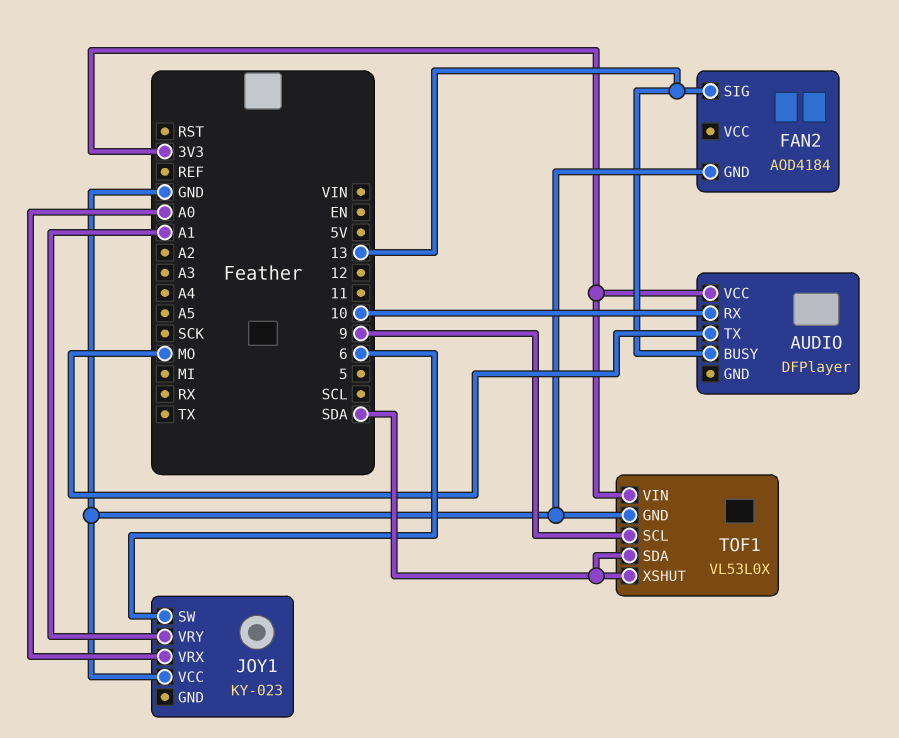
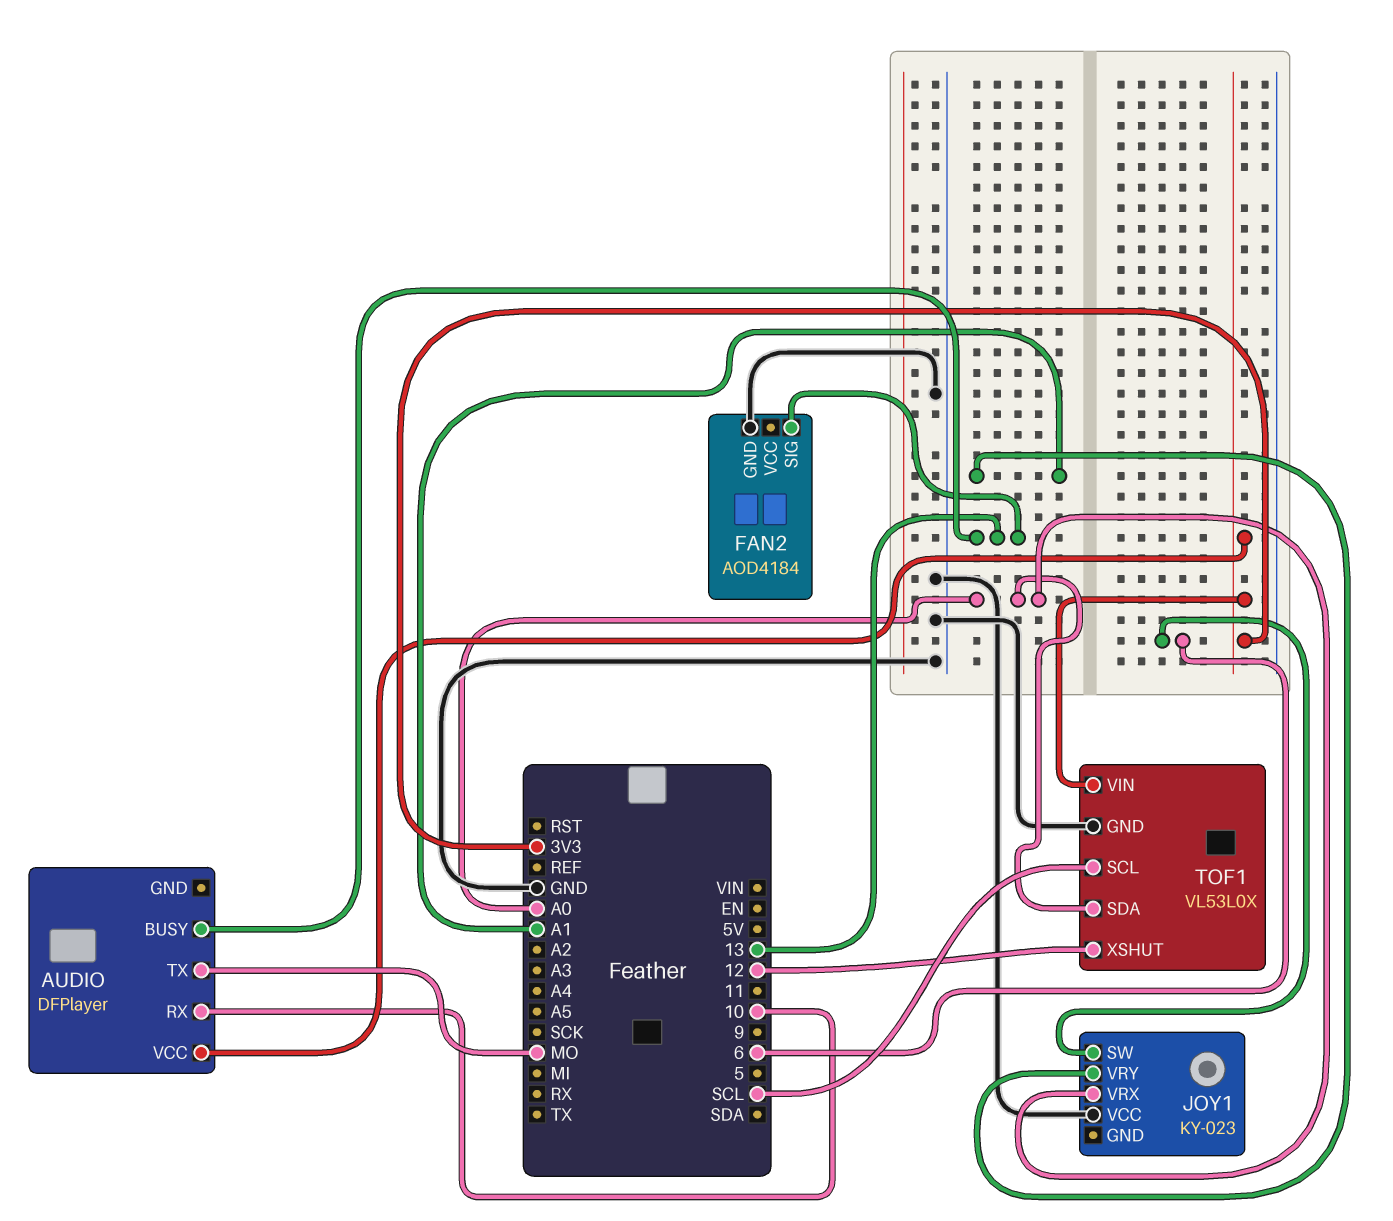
TOF1 pin SCL: 9 -> SCL
TOF1 pin SDA: SDA -> A0
TOF1 pin XSHUT: SDA -> 12

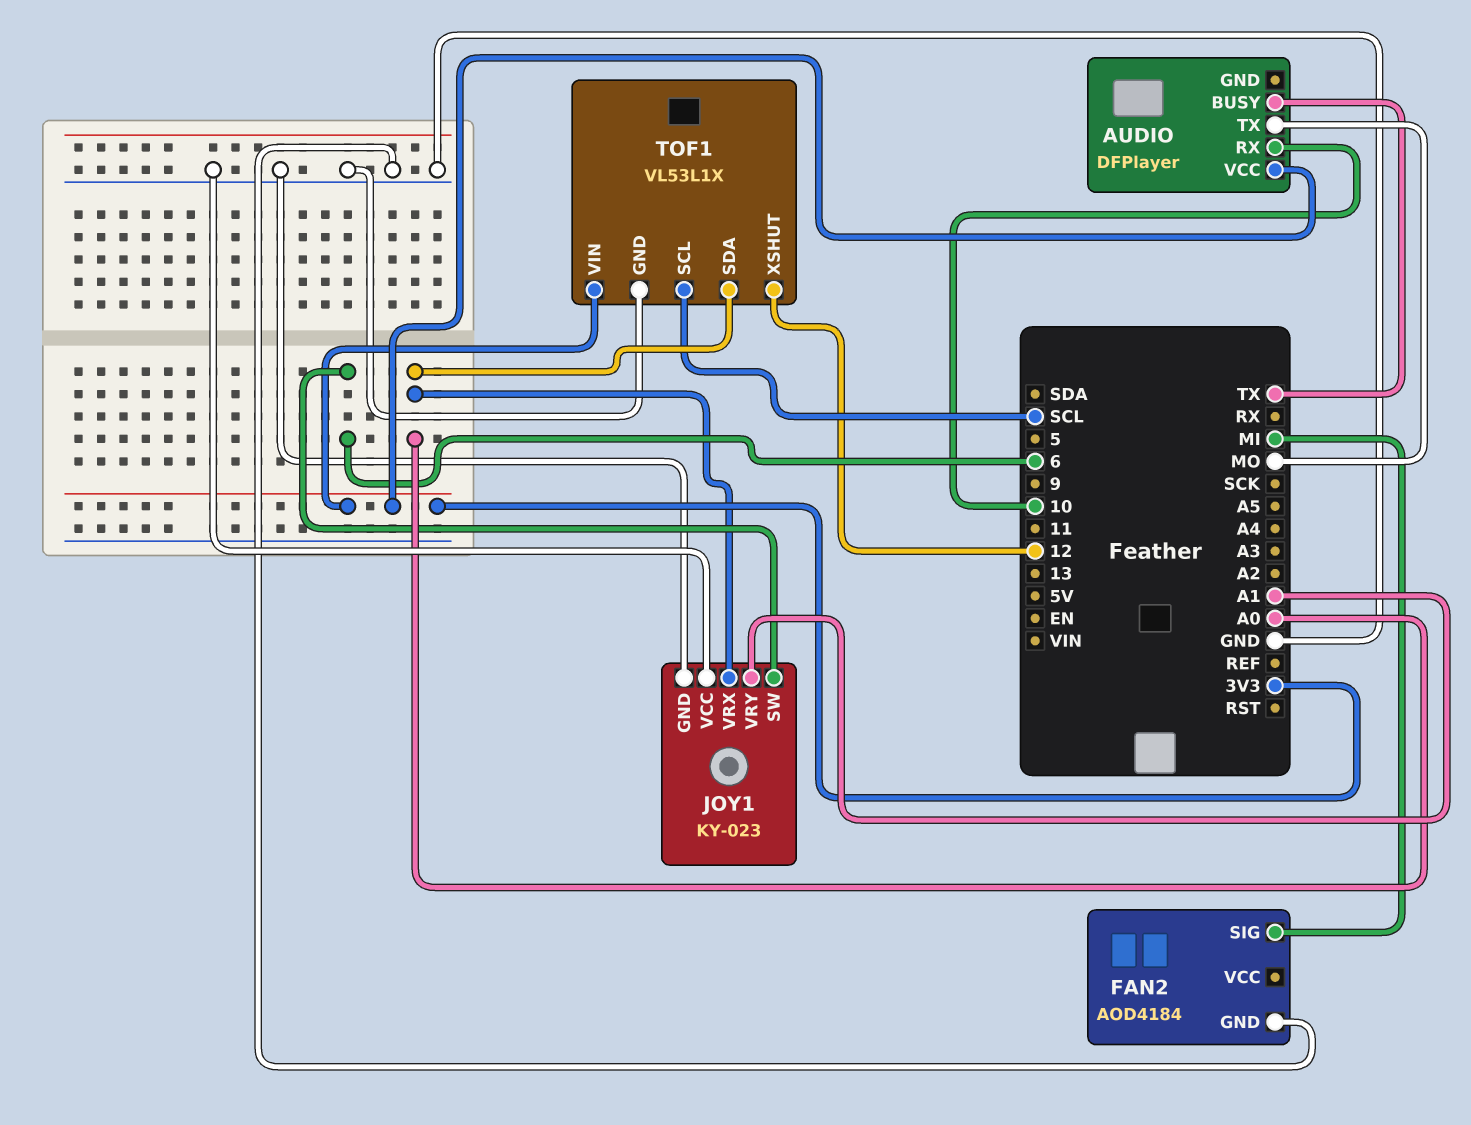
AUDIO pin BUSY: 13 -> TX
FAN2 pin SIG: 13 -> MI
JOY1 pin GND: none -> GND
TOF1: VL53L0X -> VL53L1X

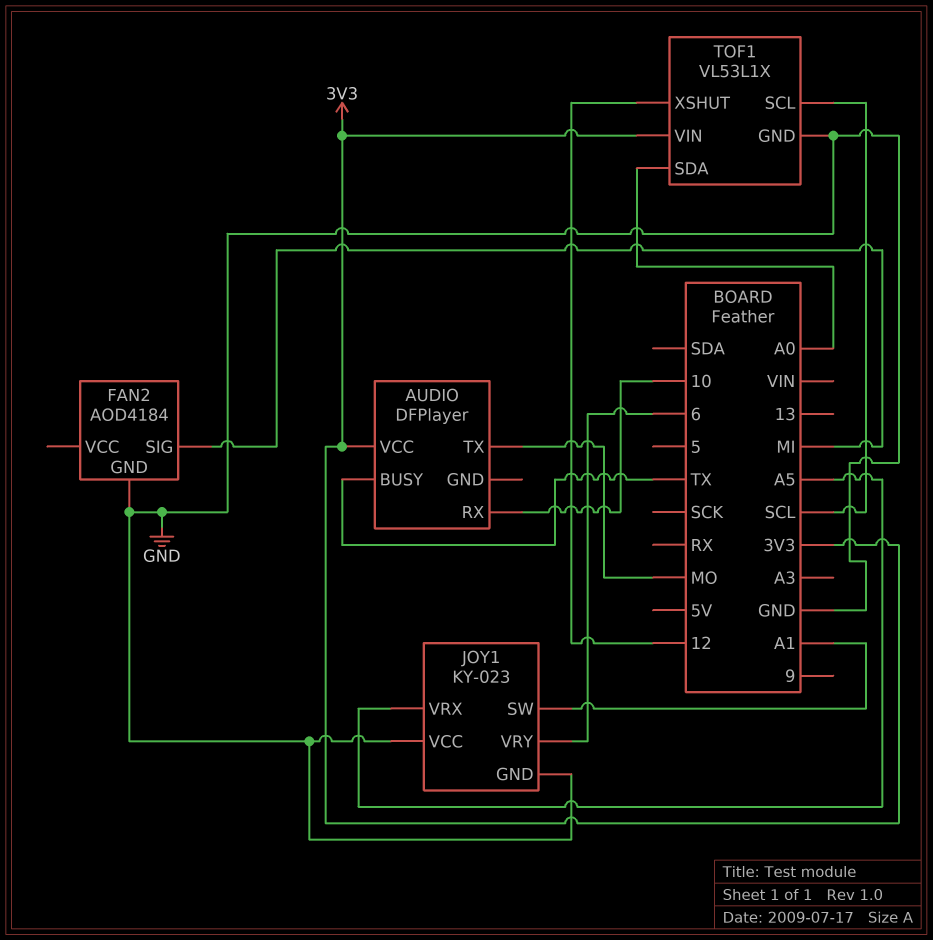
JOY1 pin SW: 6 -> A1
JOY1 pin VRX: A0 -> A5
JOY1 pin VRY: A1 -> 6

